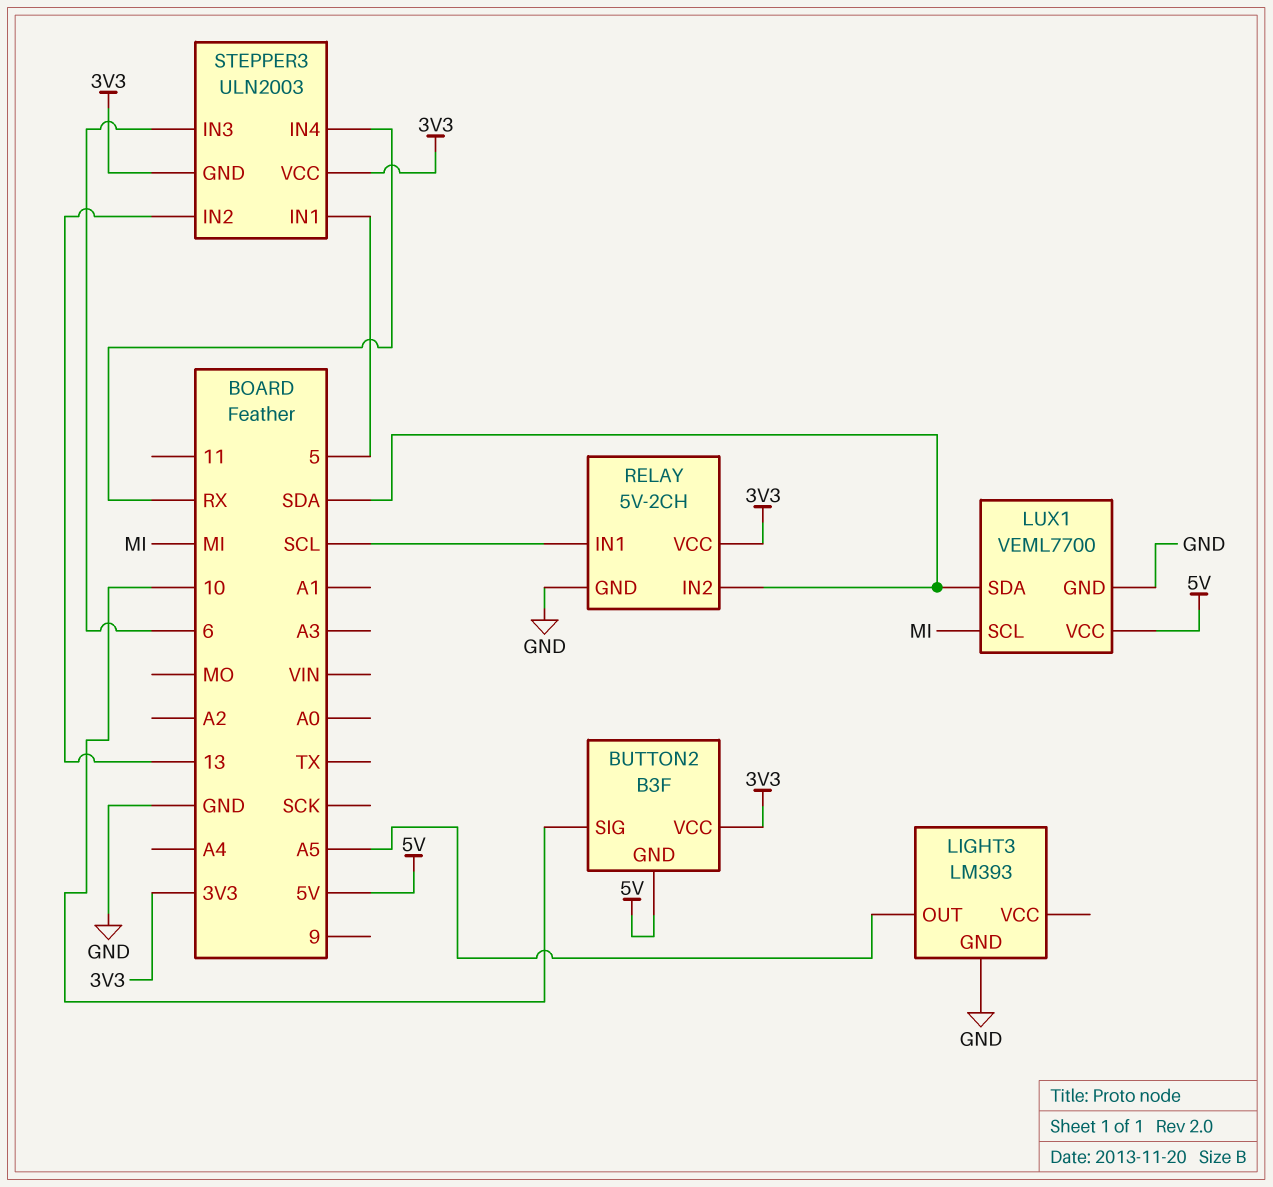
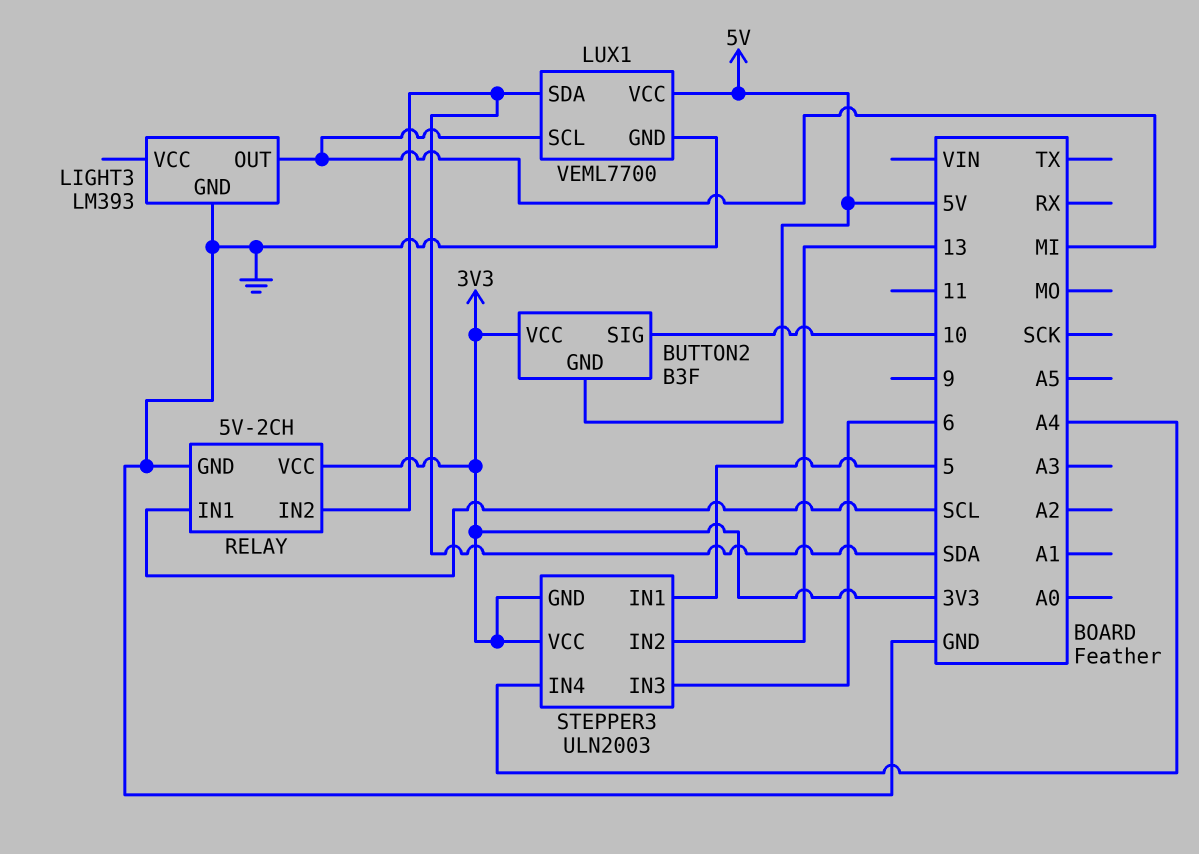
LIGHT3 pin OUT: A5 -> MI
STEPPER3 pin IN4: RX -> A4

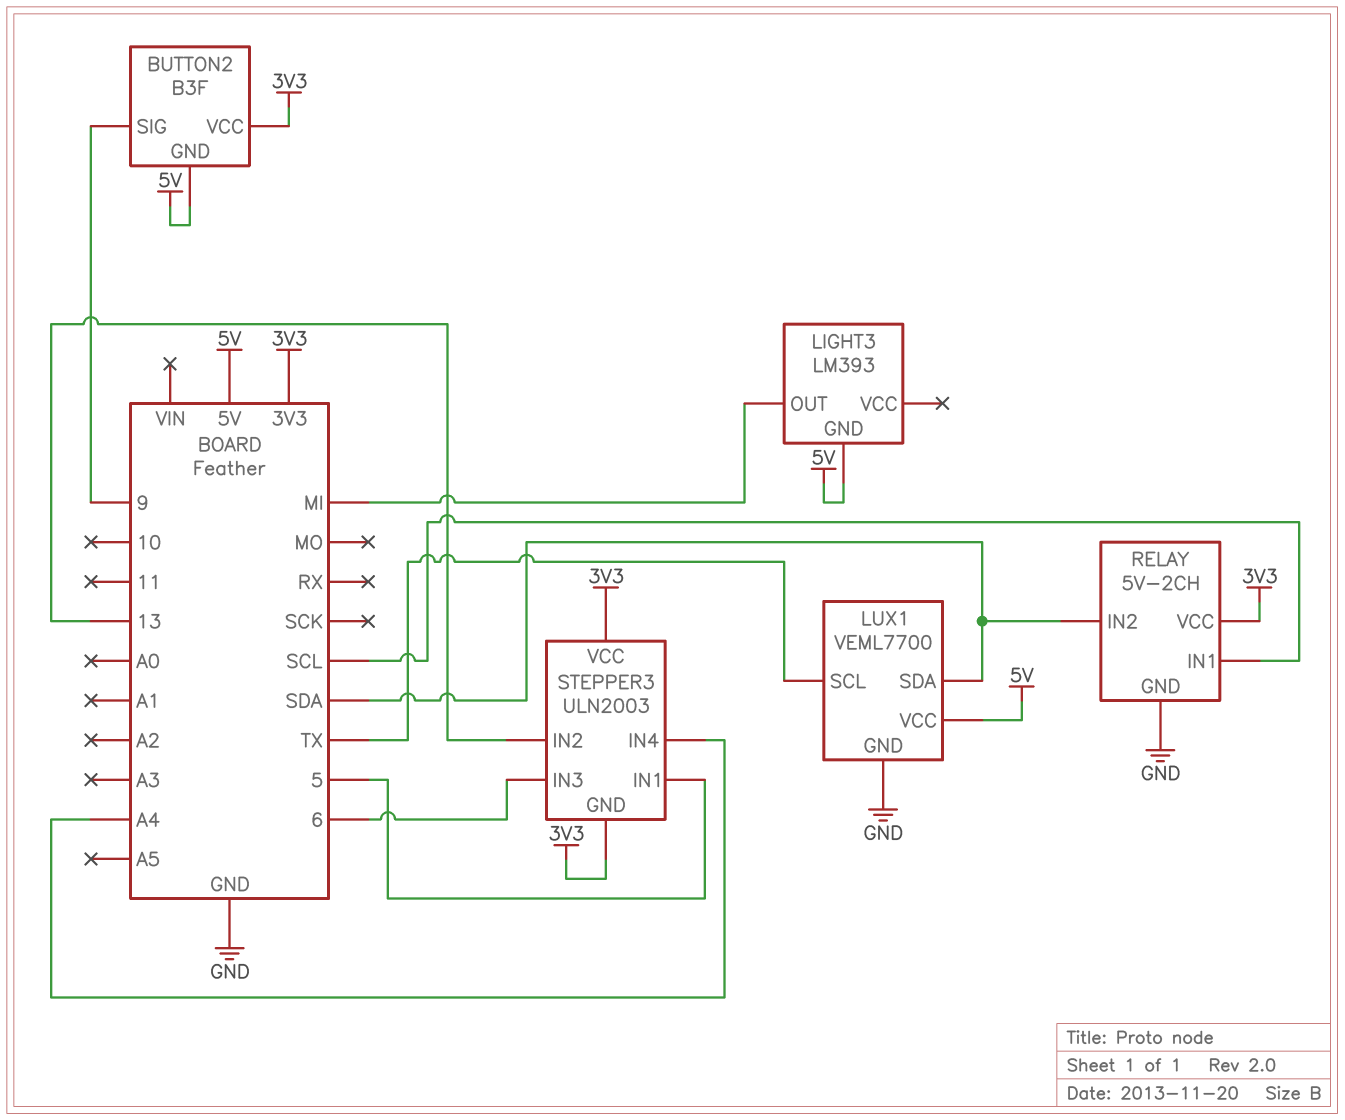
BUTTON2 pin SIG: 10 -> 9
LIGHT3 pin GND: GND -> 5V
LUX1 pin SCL: MI -> TX

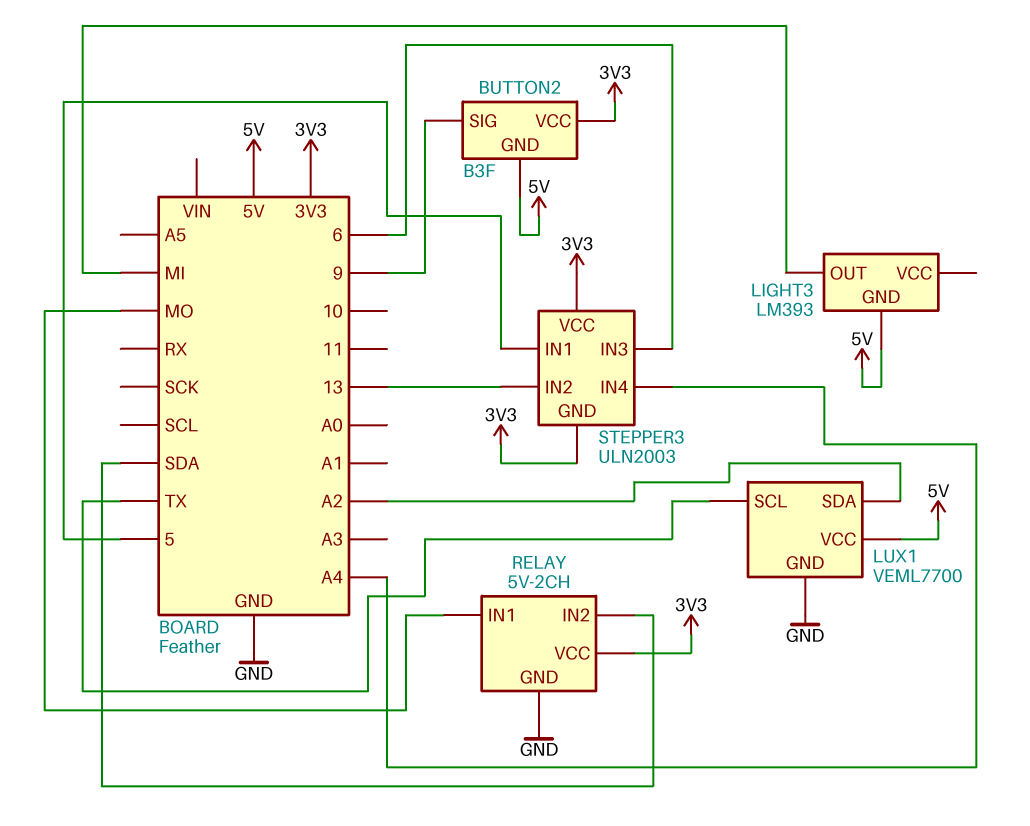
LUX1 pin SDA: SDA -> A2
RELAY pin IN1: SCL -> MO

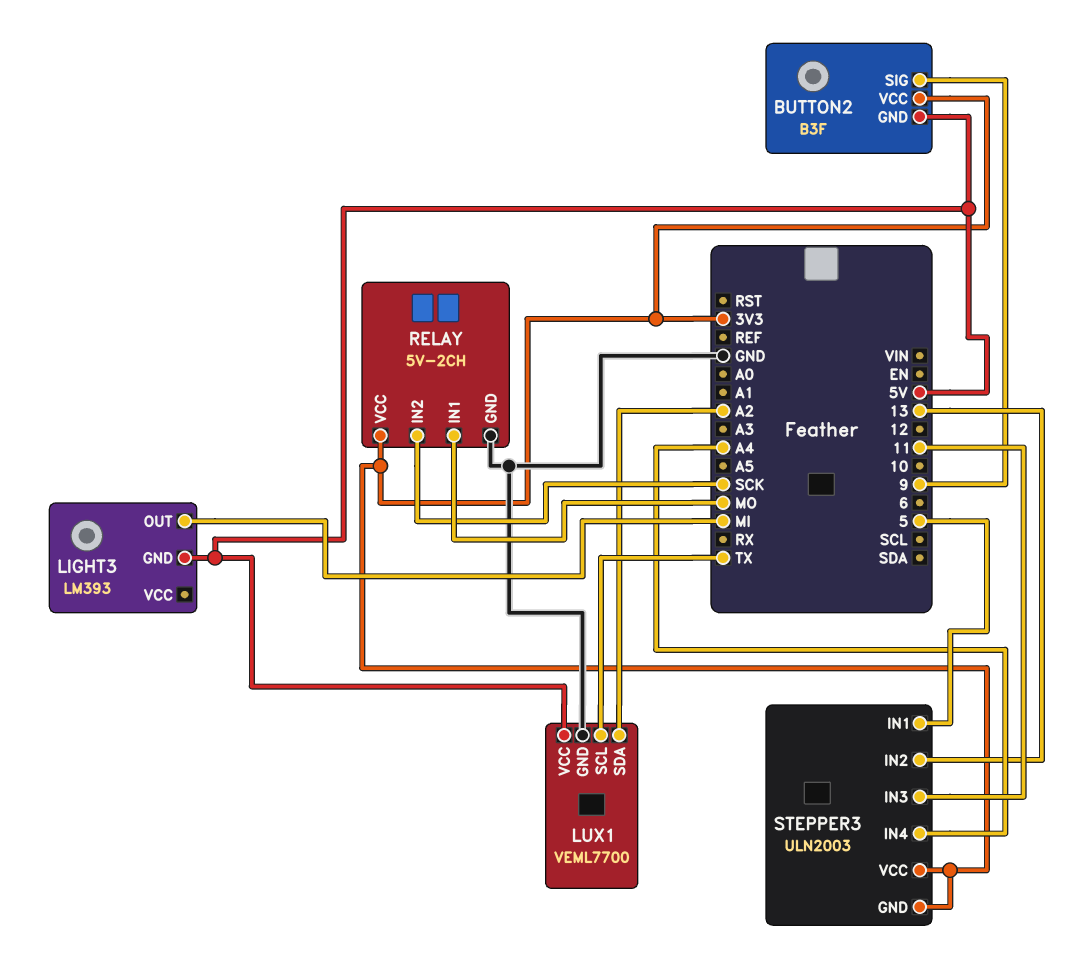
RELAY pin IN2: SDA -> SCK
STEPPER3 pin IN3: 6 -> 11

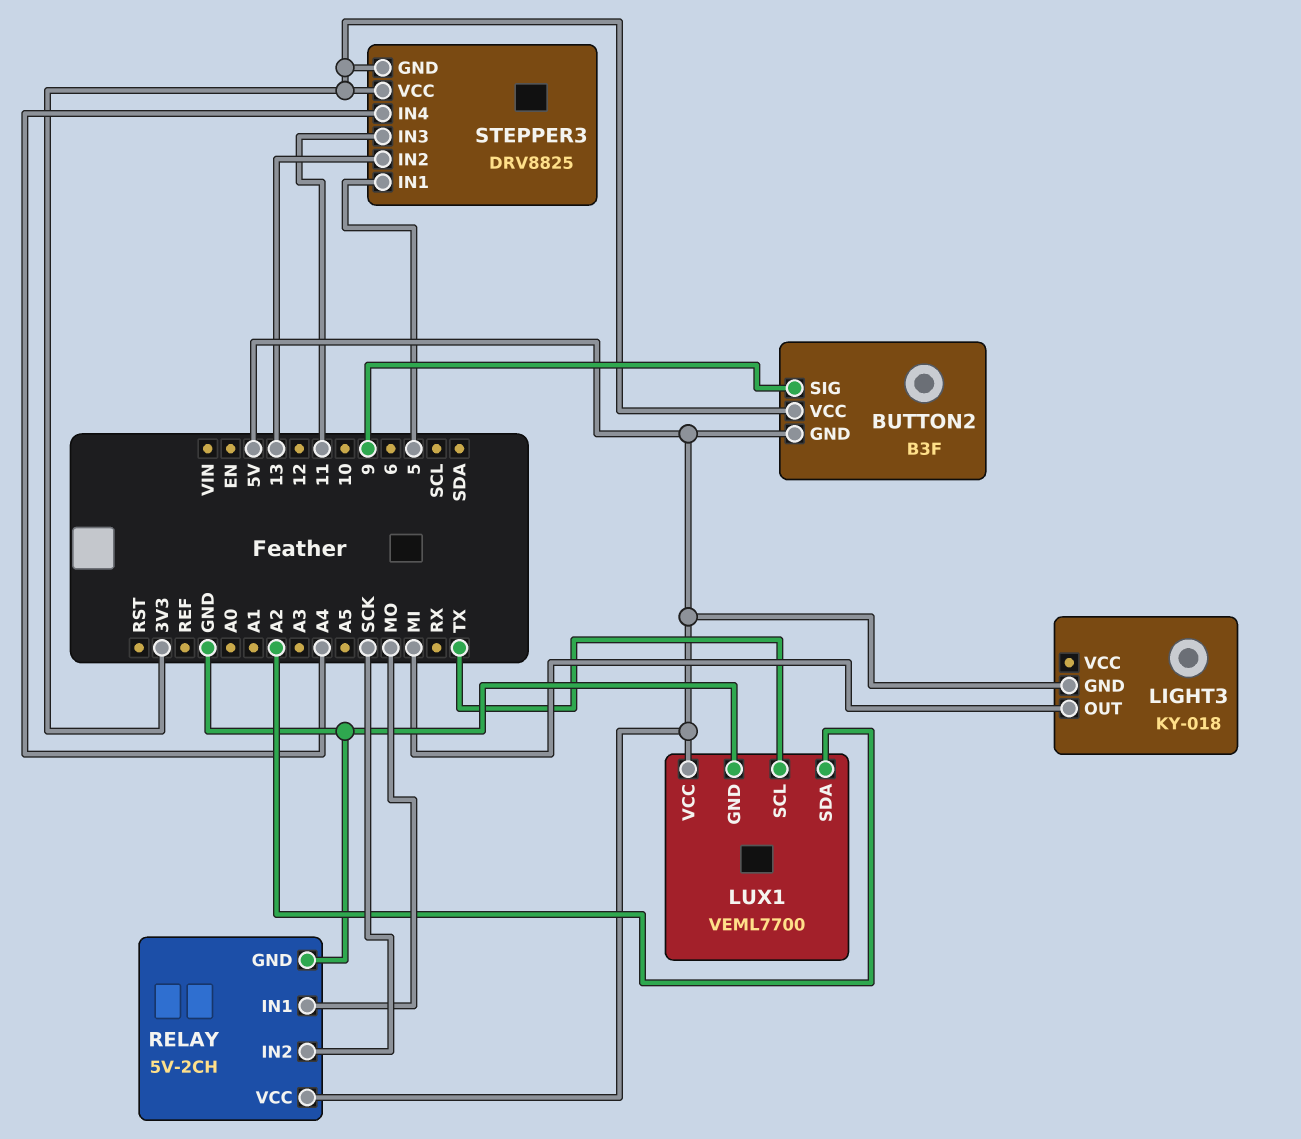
LIGHT3: LM393 -> KY-018
RELAY pin VCC: 3V3 -> 5V
STEPPER3: ULN2003 -> DRV8825

